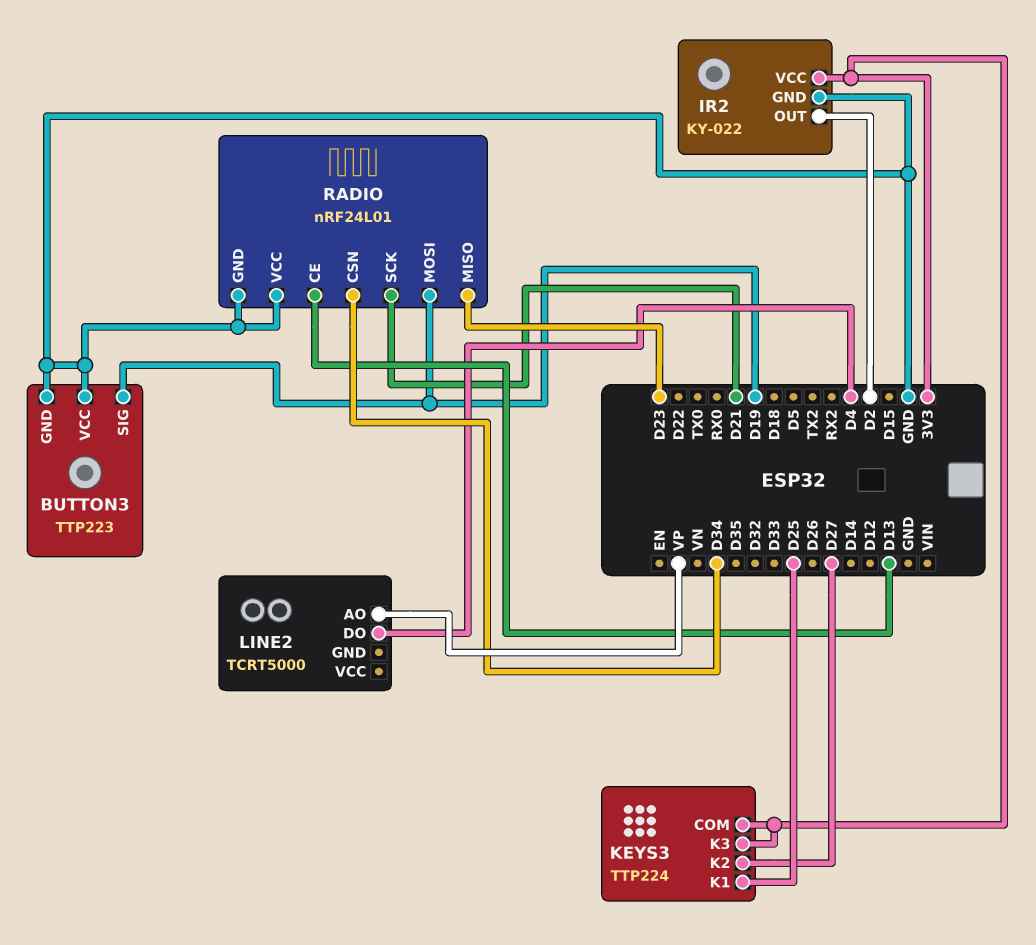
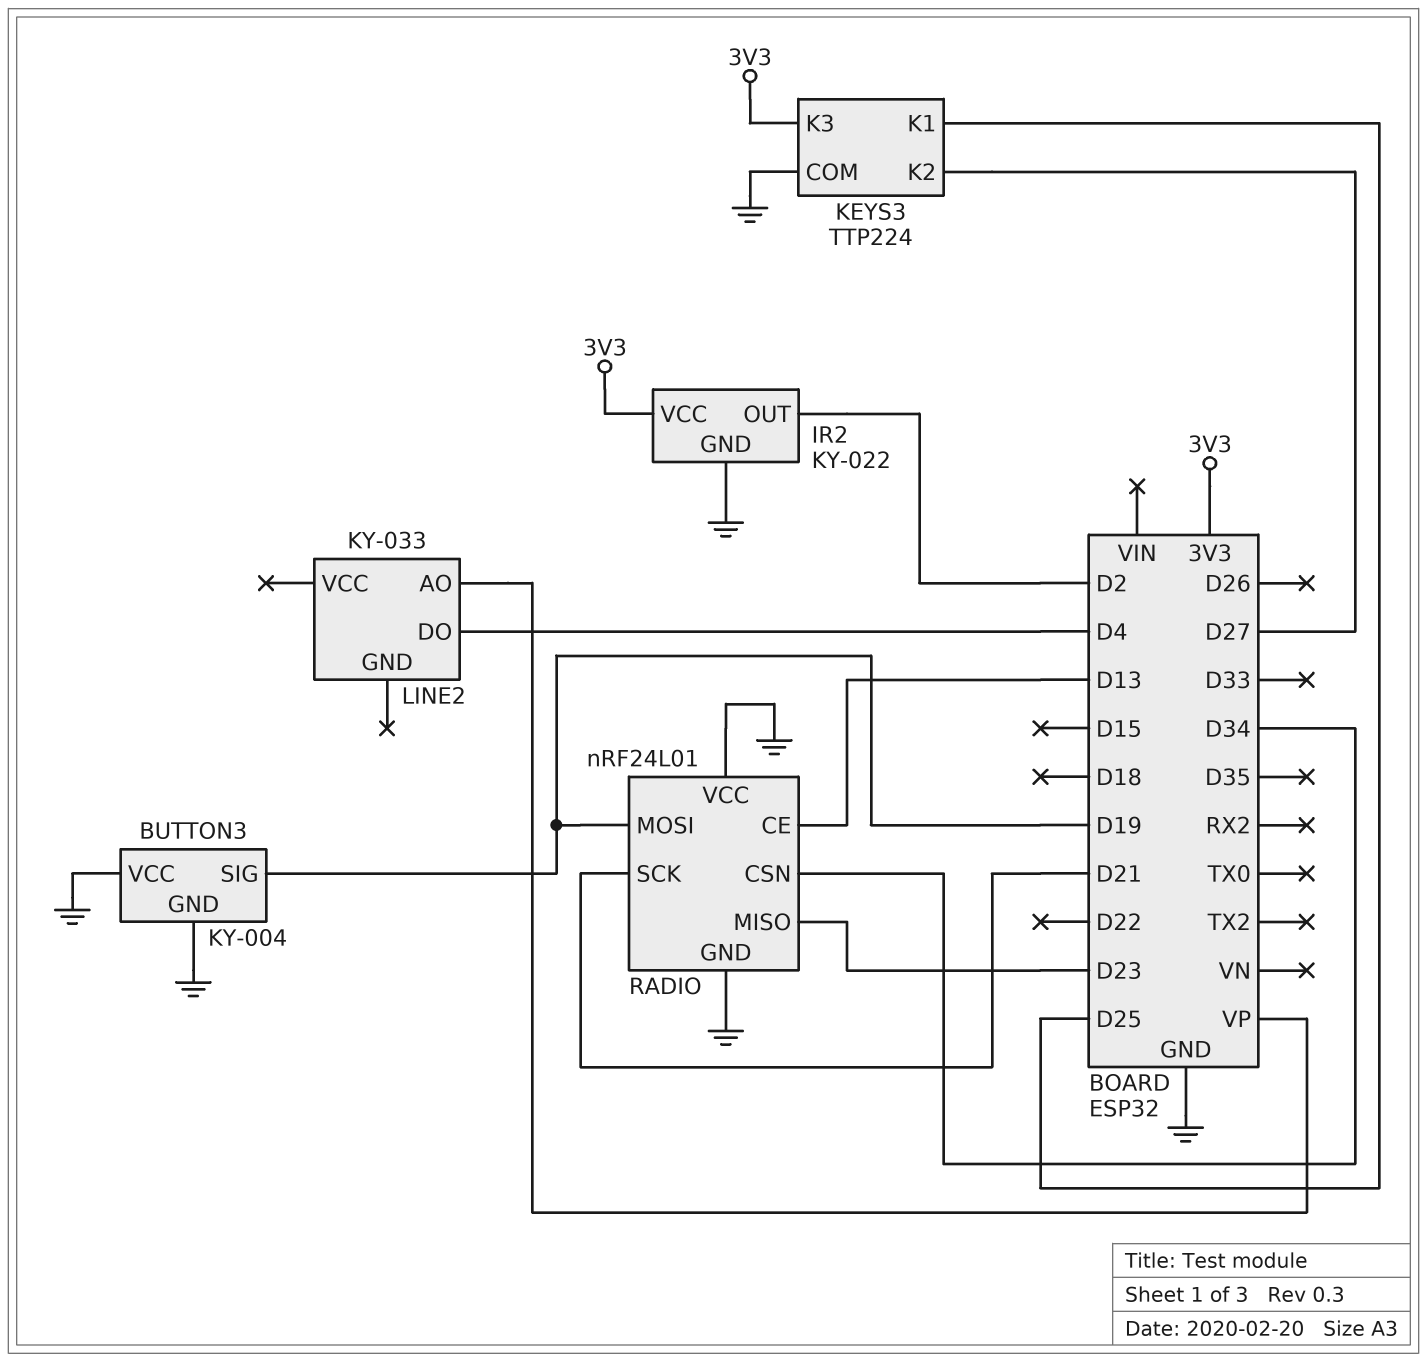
BUTTON3: TTP223 -> KY-004
KEYS3 pin COM: 3V3 -> GND
LINE2: TCRT5000 -> KY-033

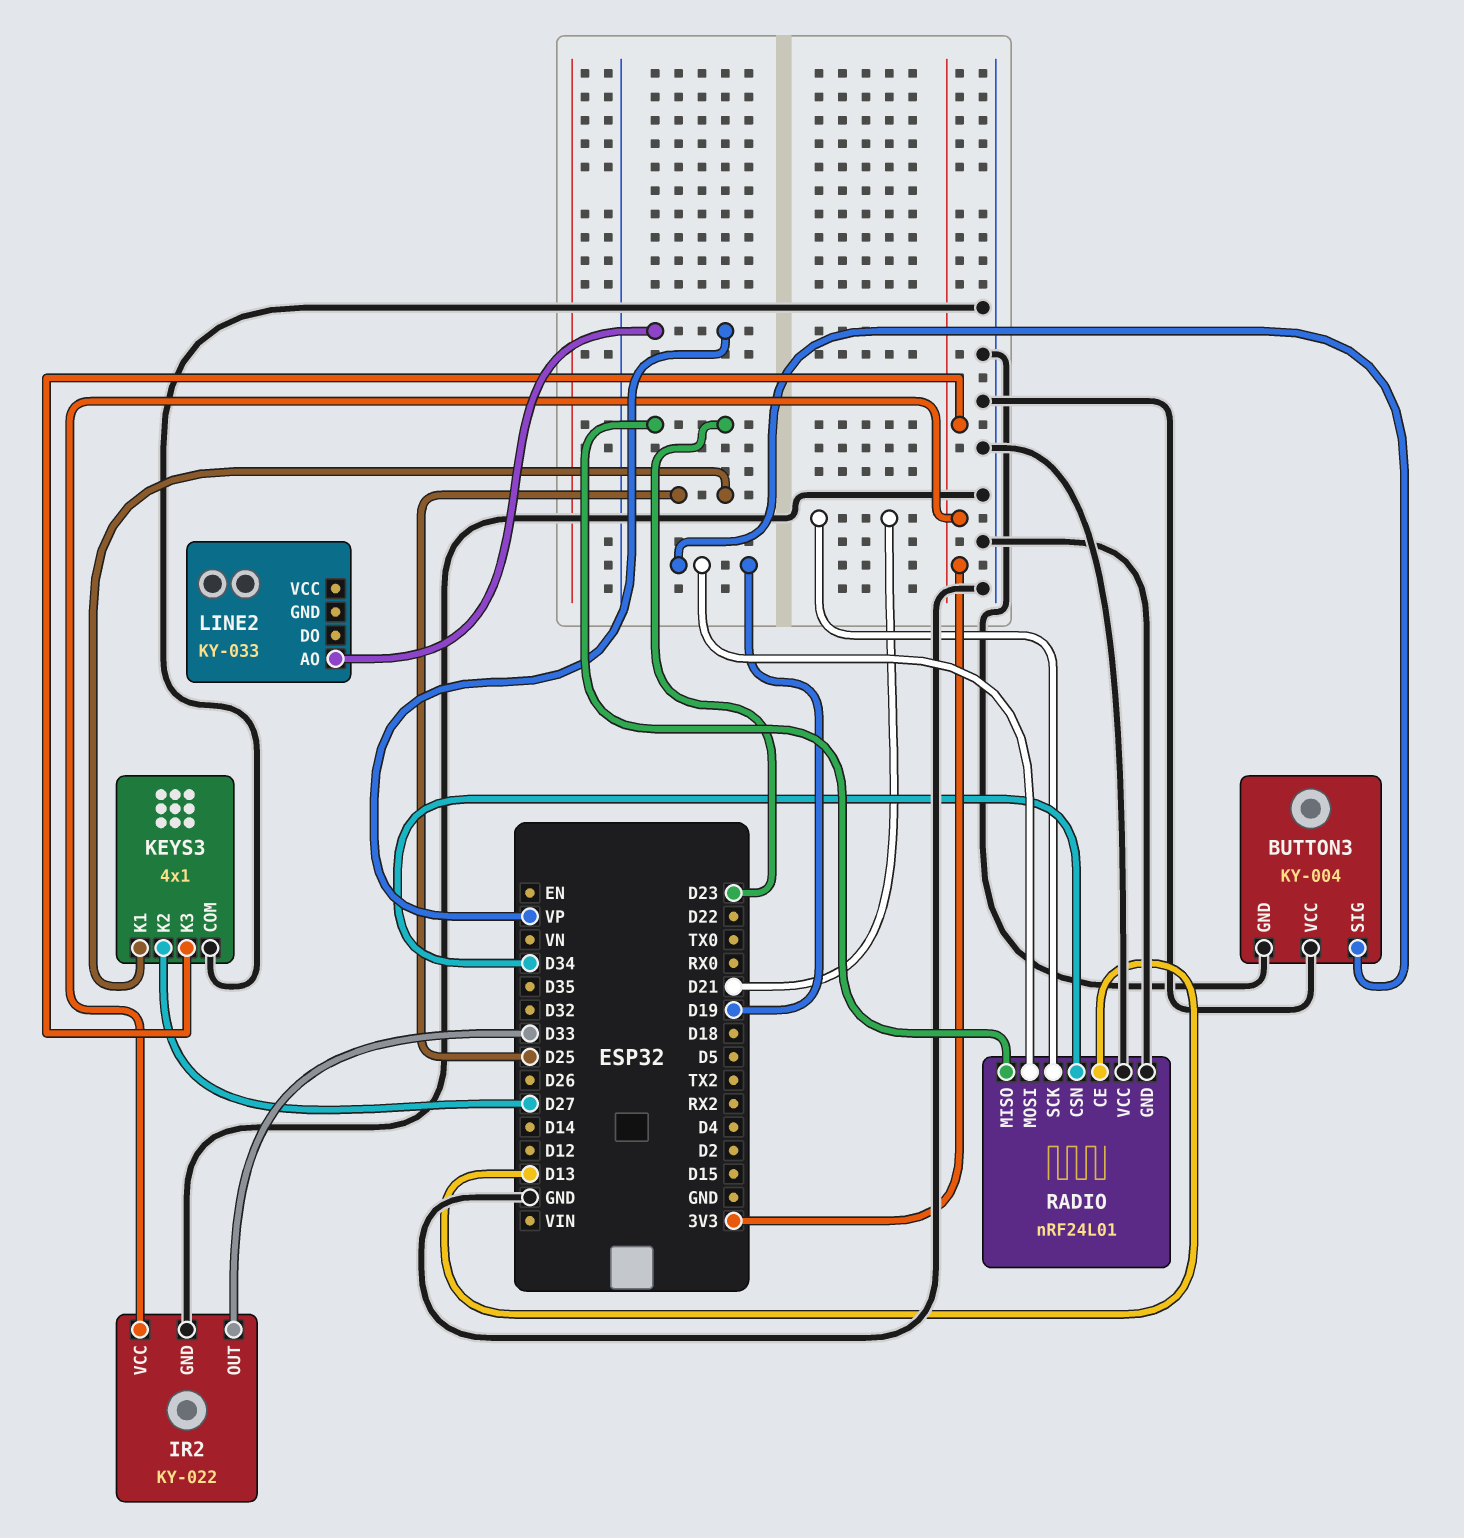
IR2 pin OUT: D2 -> D33
KEYS3: TTP224 -> 4x1
LINE2 pin DO: D4 -> none

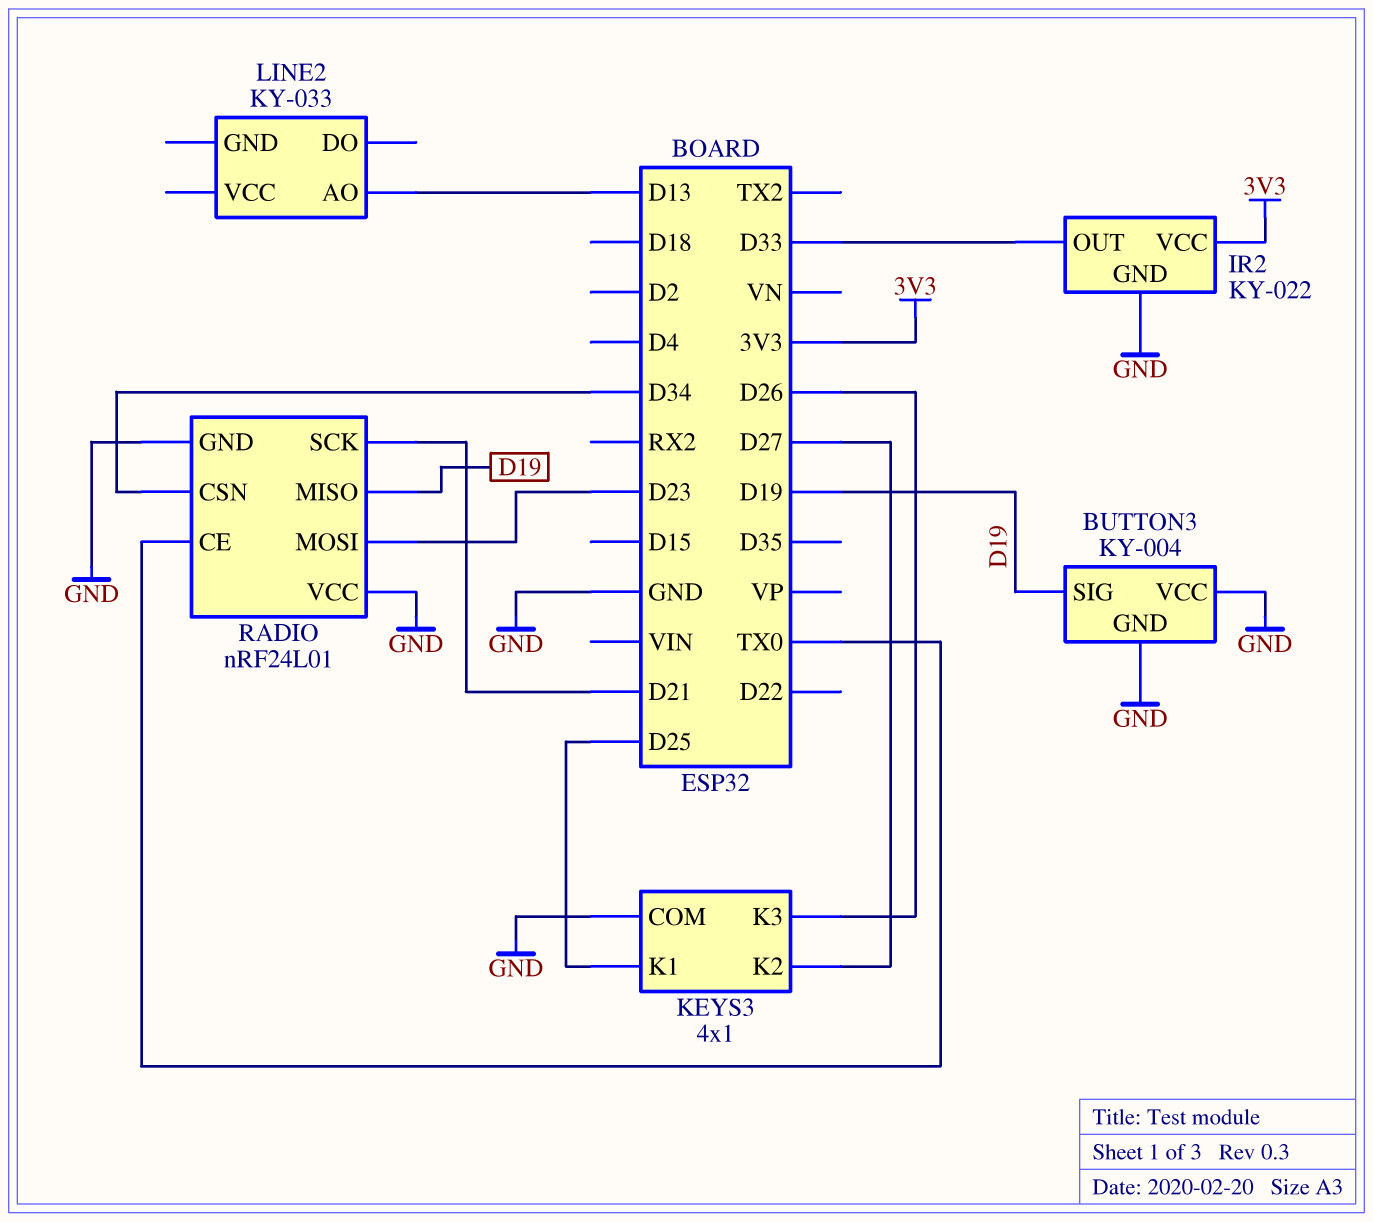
KEYS3 pin K3: 3V3 -> D26
LINE2 pin AO: VP -> D13
RADIO pin CE: D13 -> TX0
RADIO pin MISO: D23 -> D19
RADIO pin MOSI: D19 -> D23

